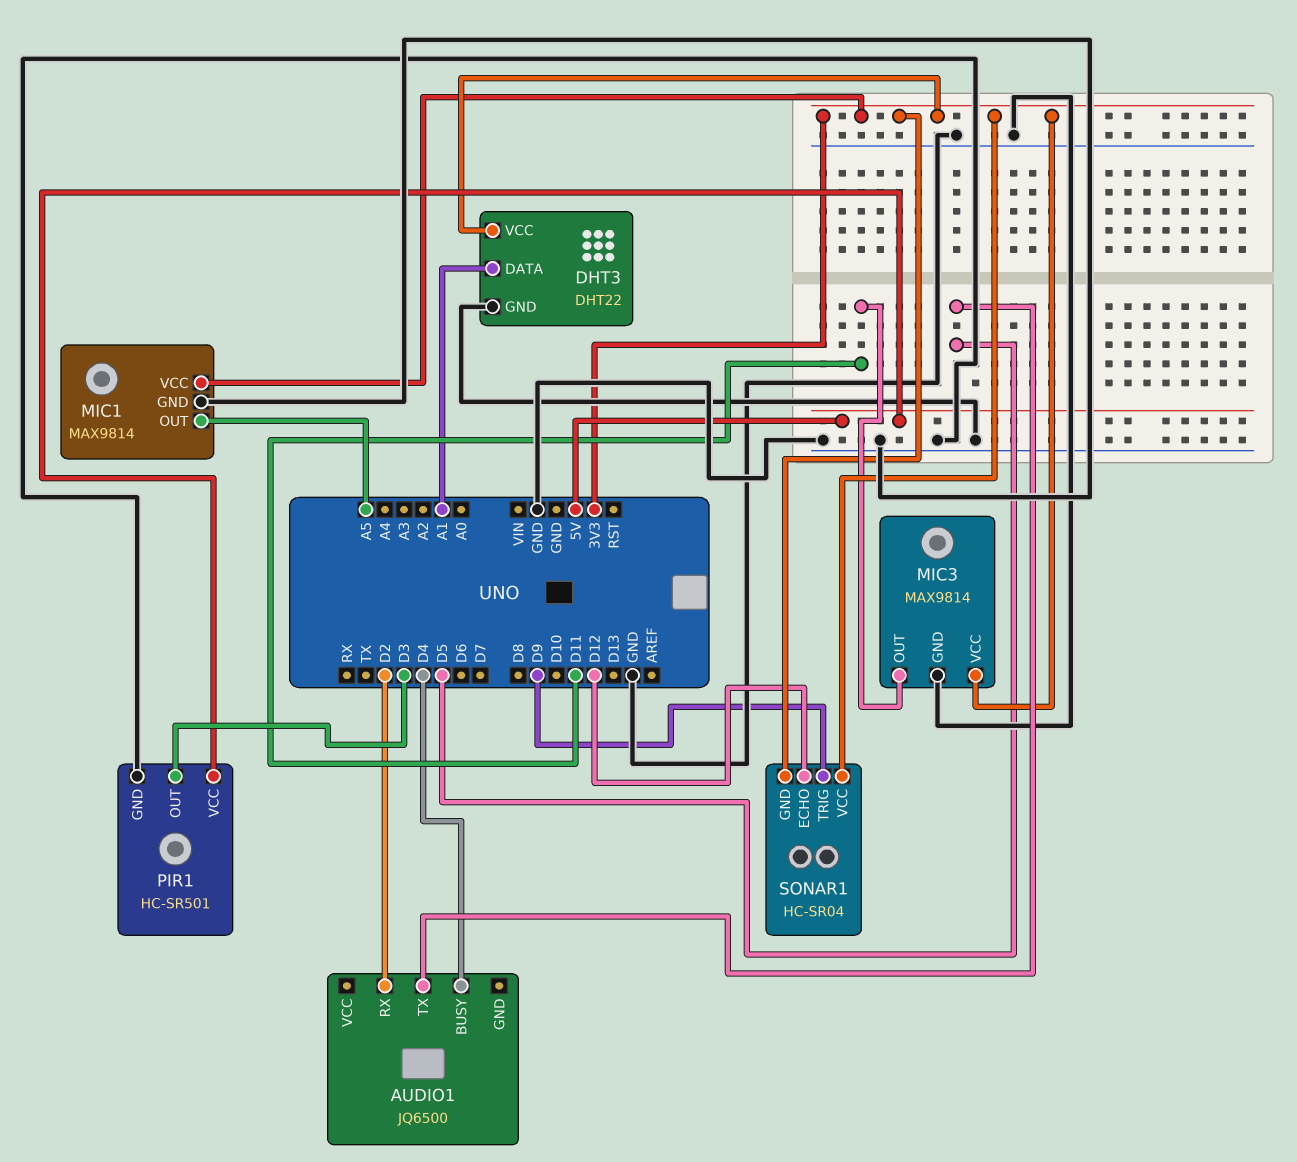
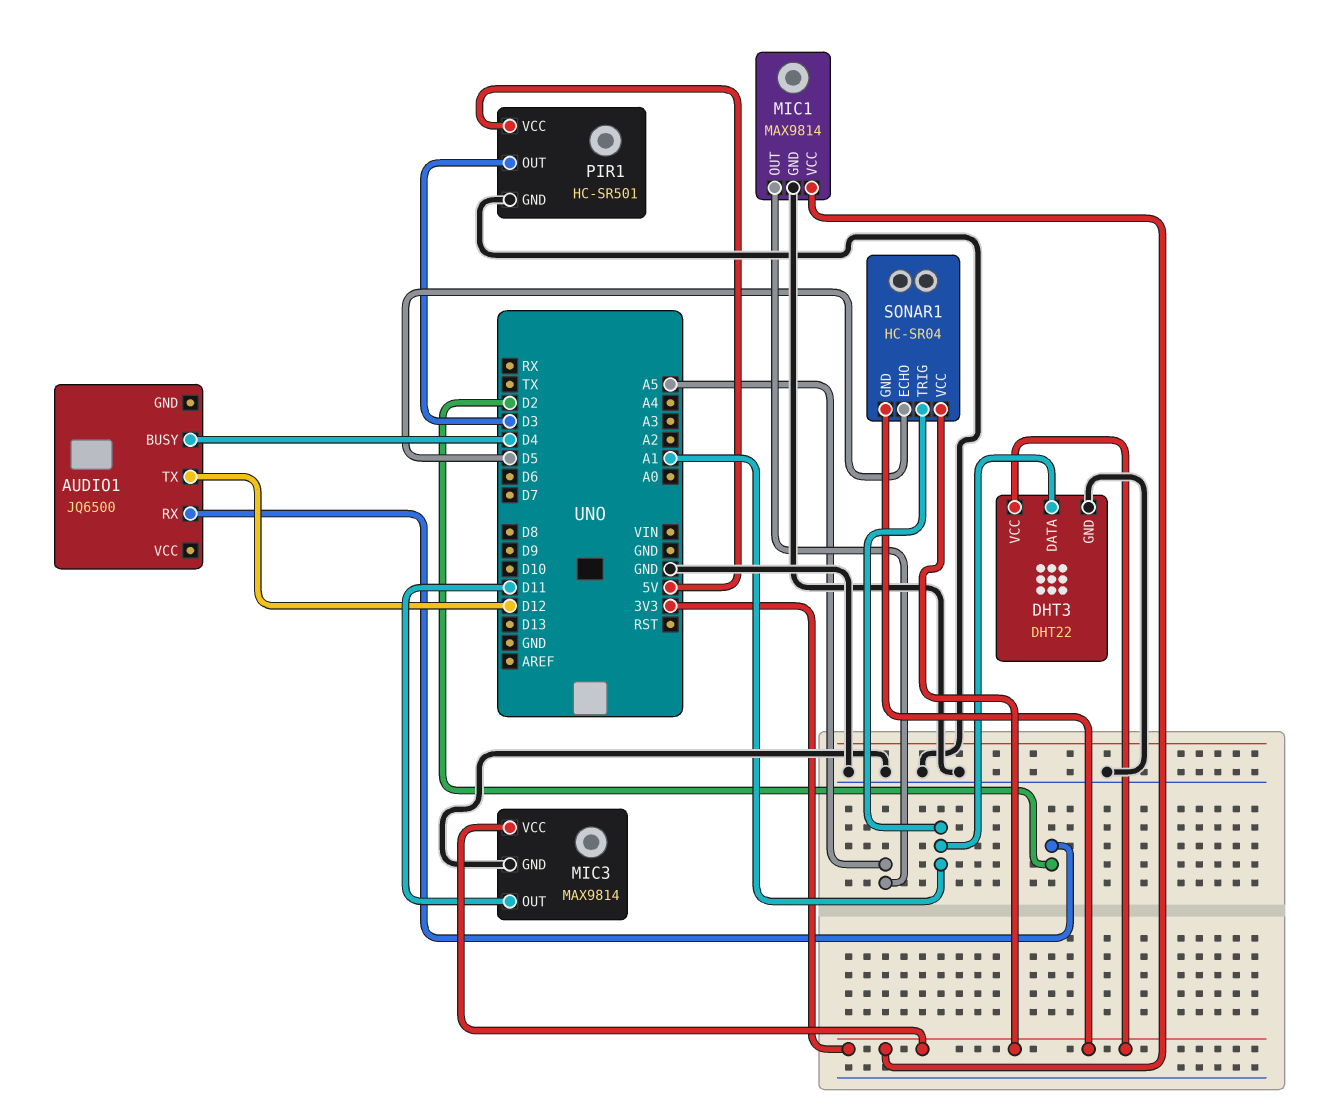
AUDIO1 pin TX: D5 -> D12
SONAR1 pin ECHO: D12 -> D5
SONAR1 pin TRIG: D9 -> A1

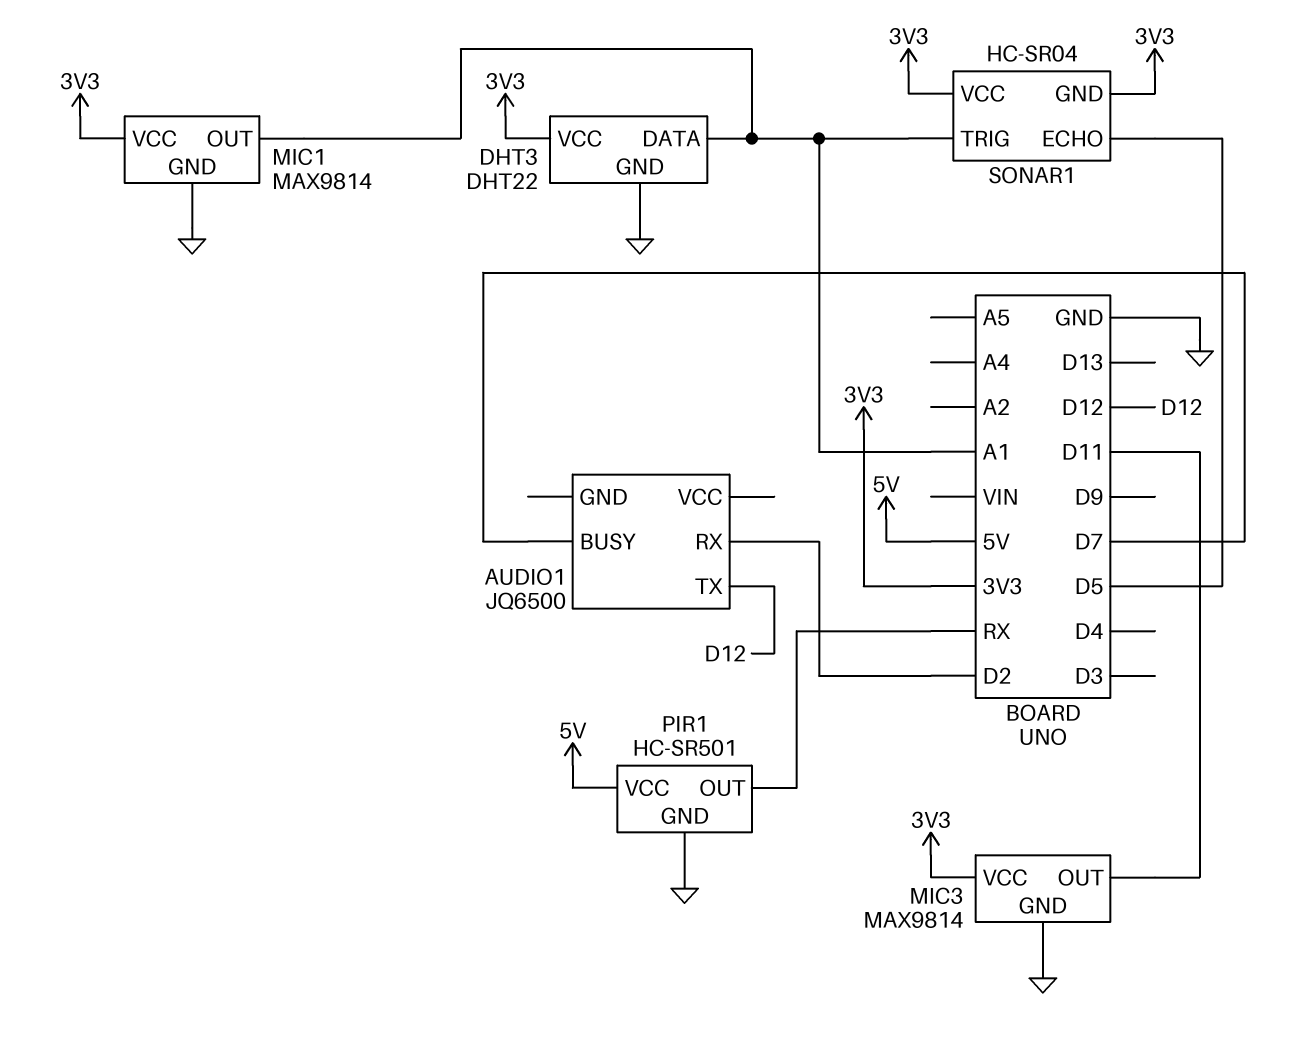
AUDIO1 pin BUSY: D4 -> D7
MIC1 pin OUT: A5 -> A1
PIR1 pin OUT: D3 -> RX

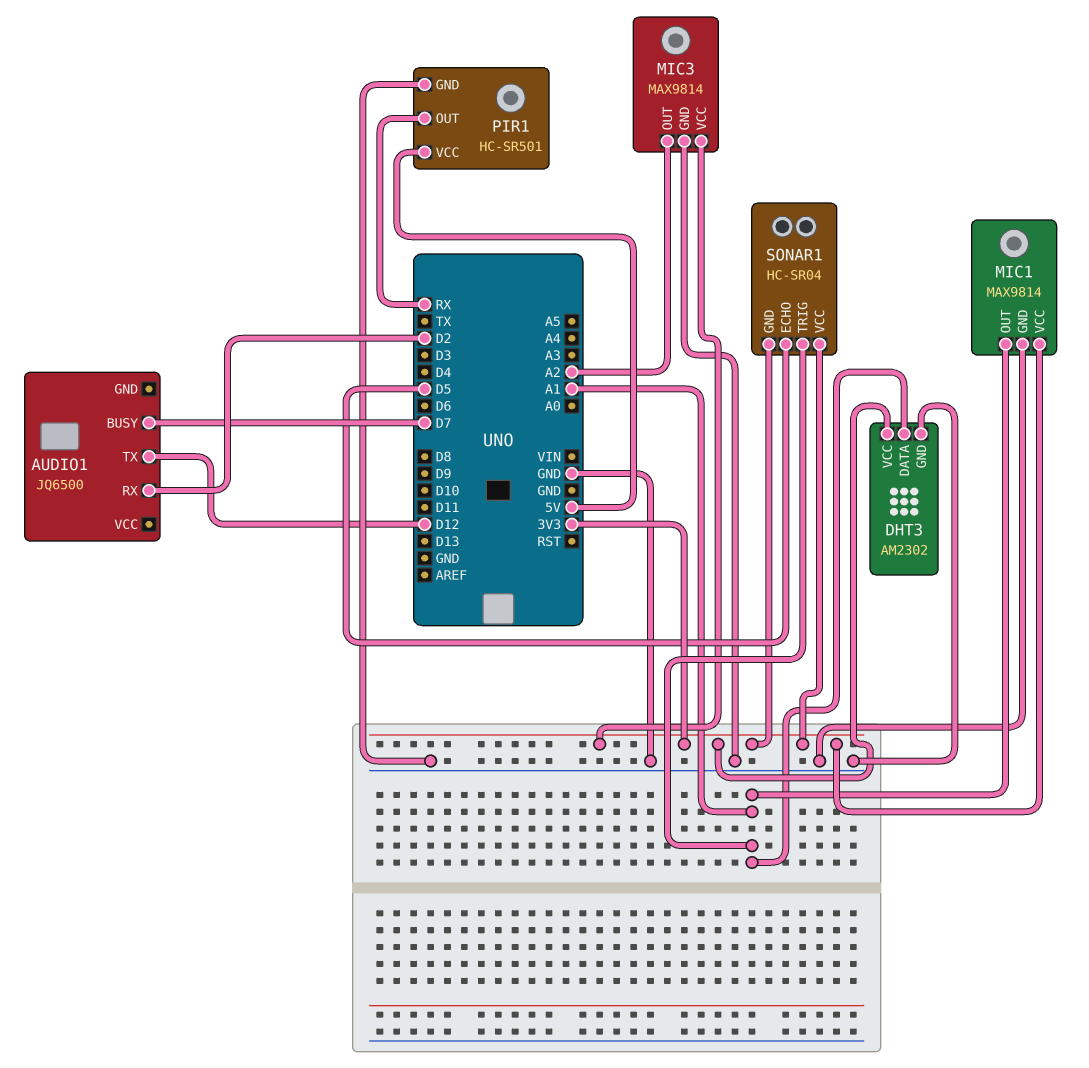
DHT3: DHT22 -> AM2302
MIC3 pin OUT: D11 -> A2

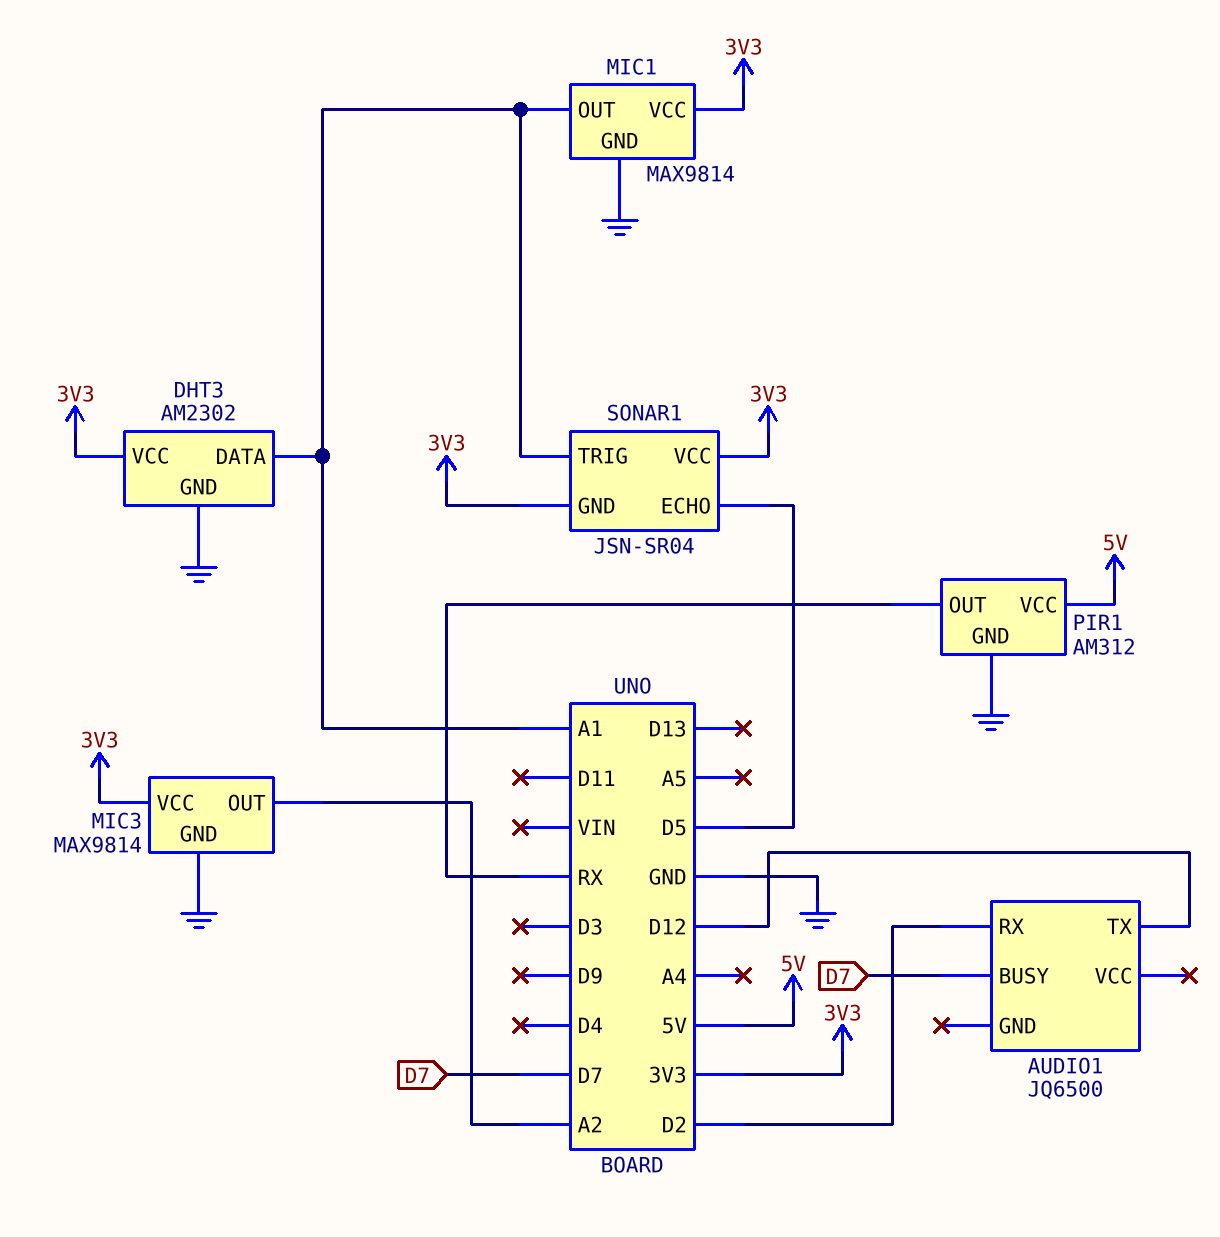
PIR1: HC-SR501 -> AM312
SONAR1: HC-SR04 -> JSN-SR04

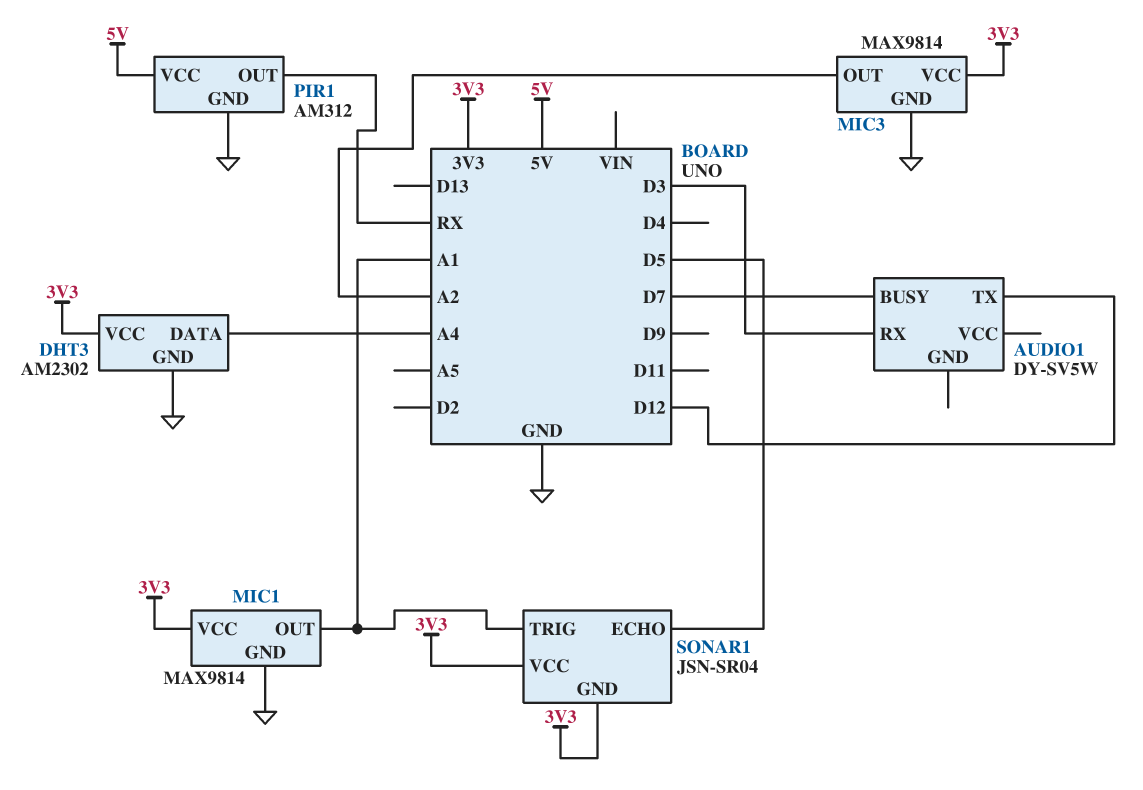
AUDIO1: JQ6500 -> DY-SV5W
AUDIO1 pin RX: D2 -> D3
DHT3 pin DATA: A1 -> A4

